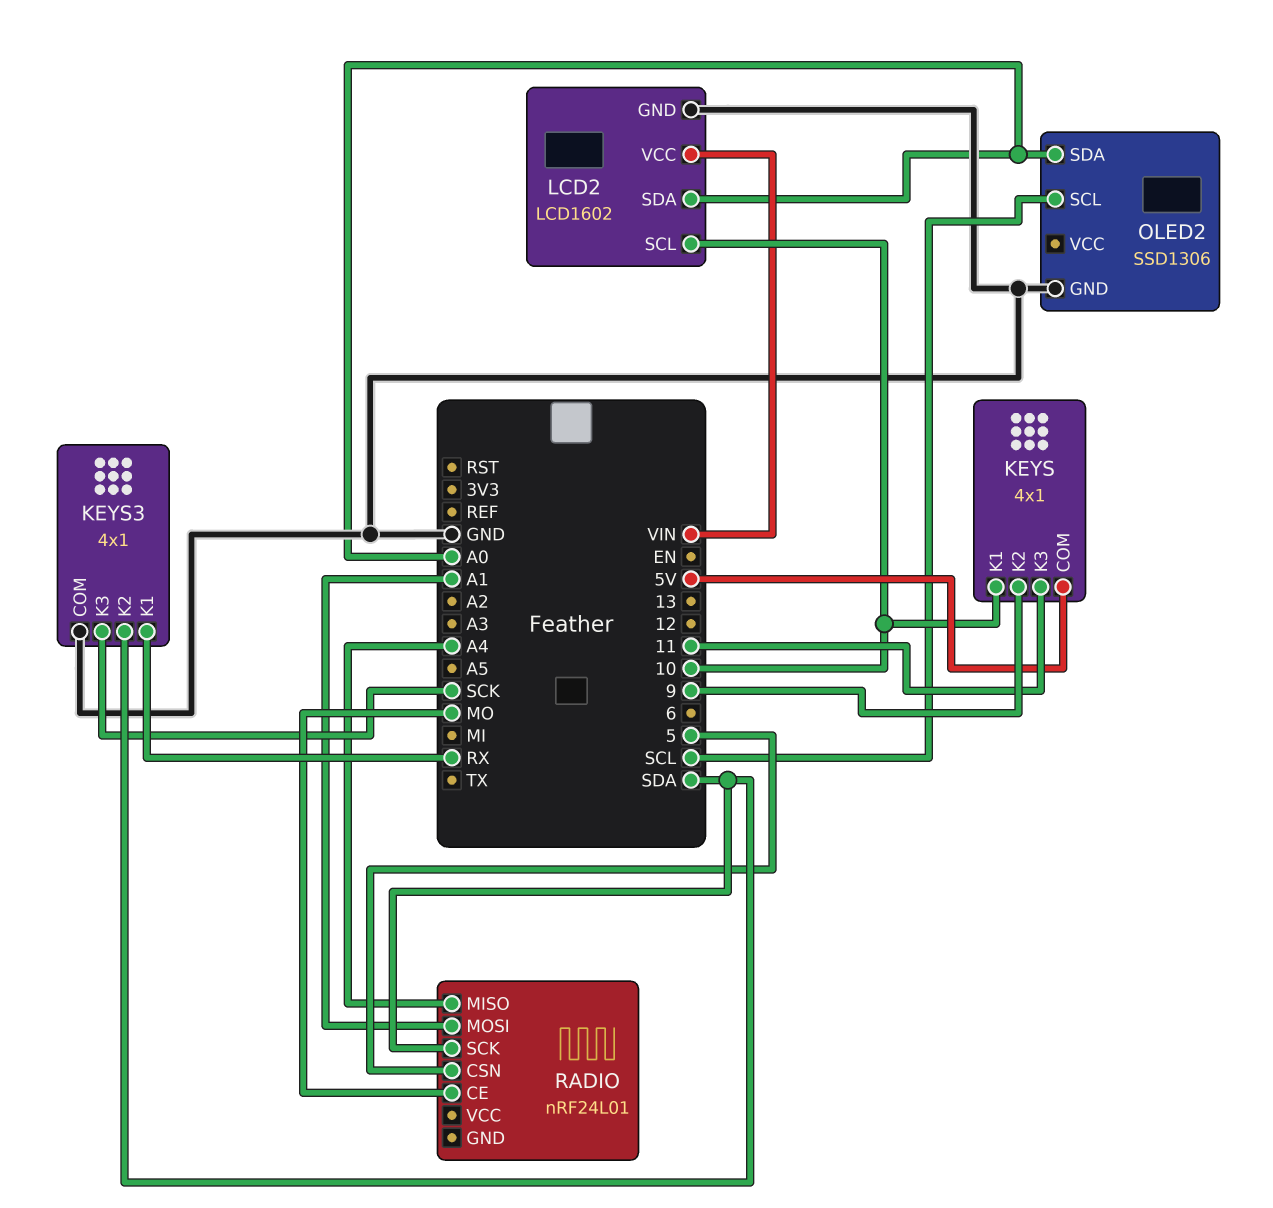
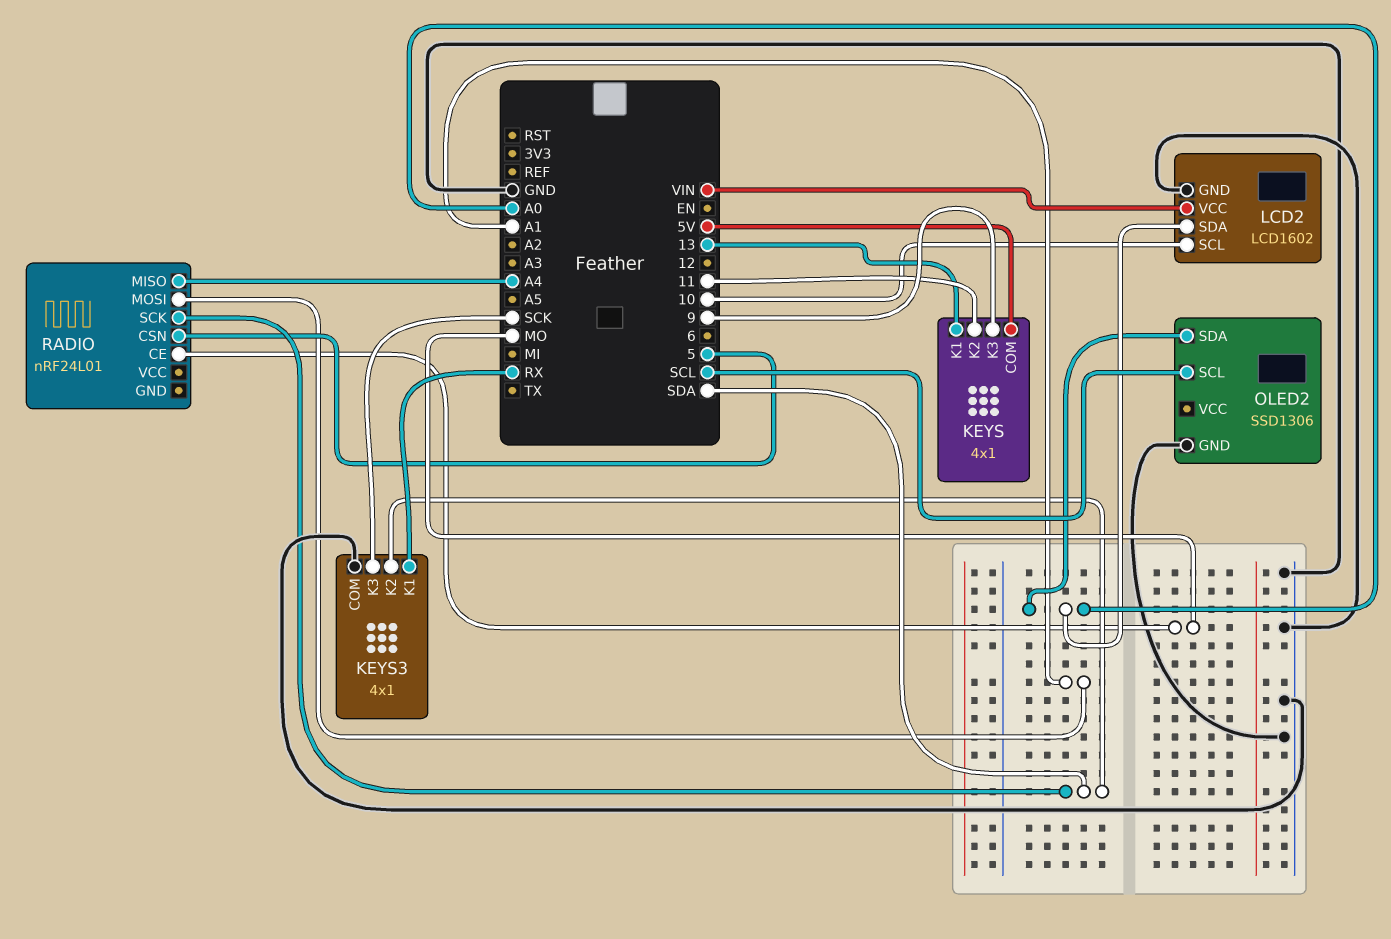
KEYS pin K1: 10 -> 13
KEYS pin K2: 9 -> 11
KEYS pin K3: 11 -> 9

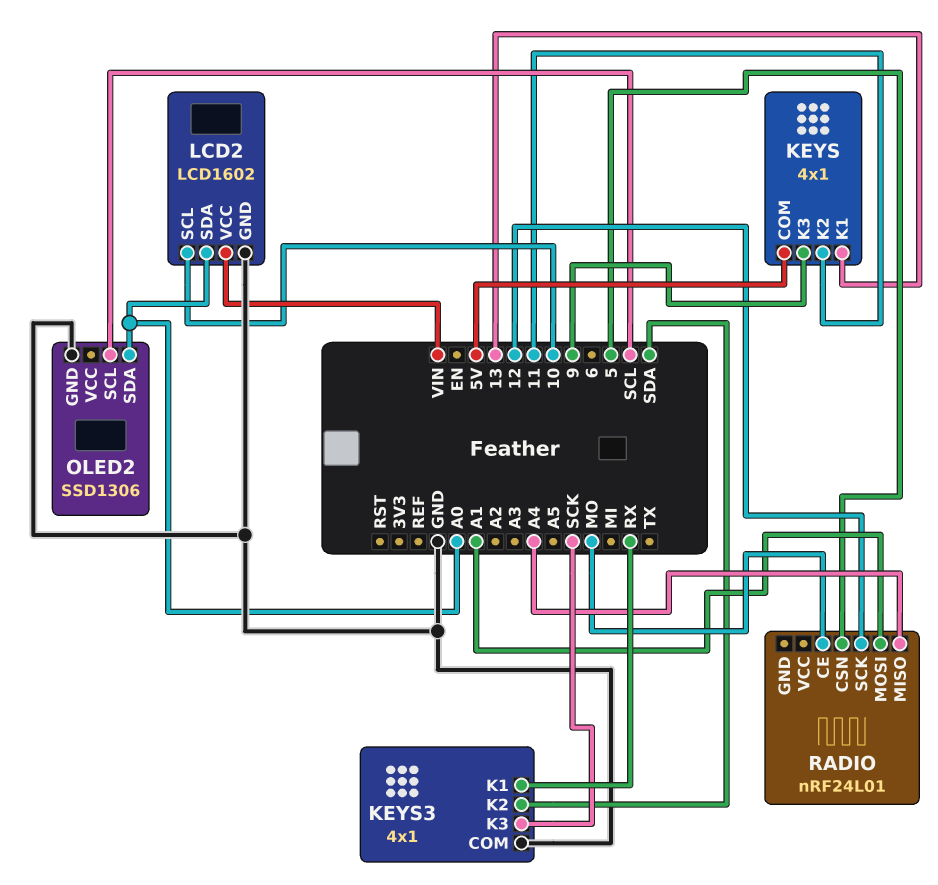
RADIO pin SCK: SDA -> 12

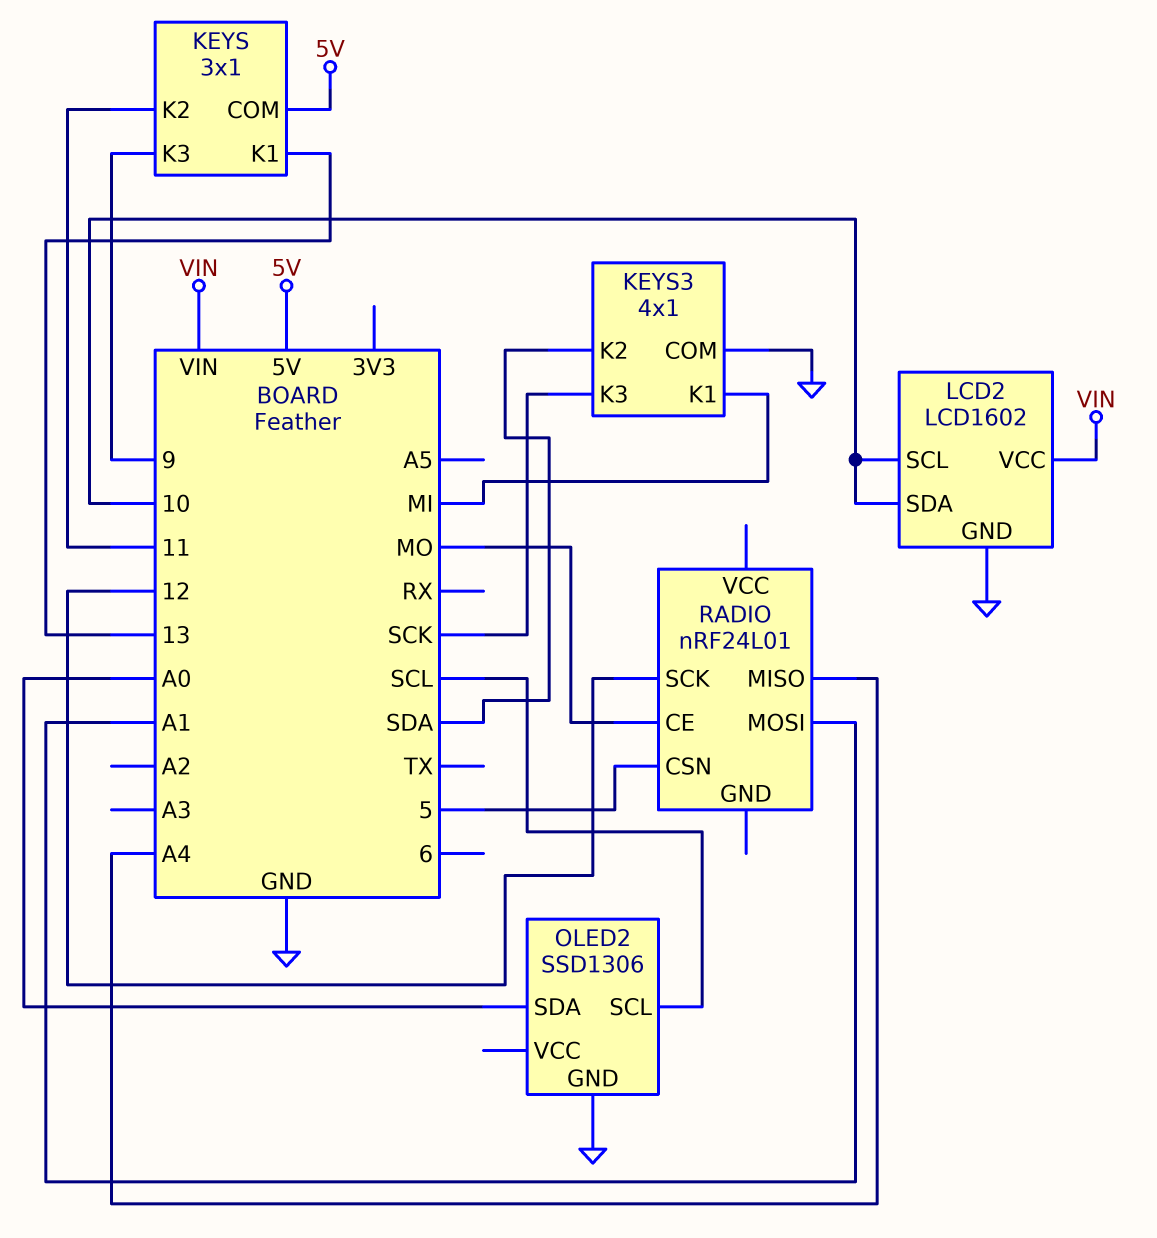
KEYS: 4x1 -> 3x1
KEYS3 pin K1: RX -> MI
LCD2 pin SDA: A0 -> 10

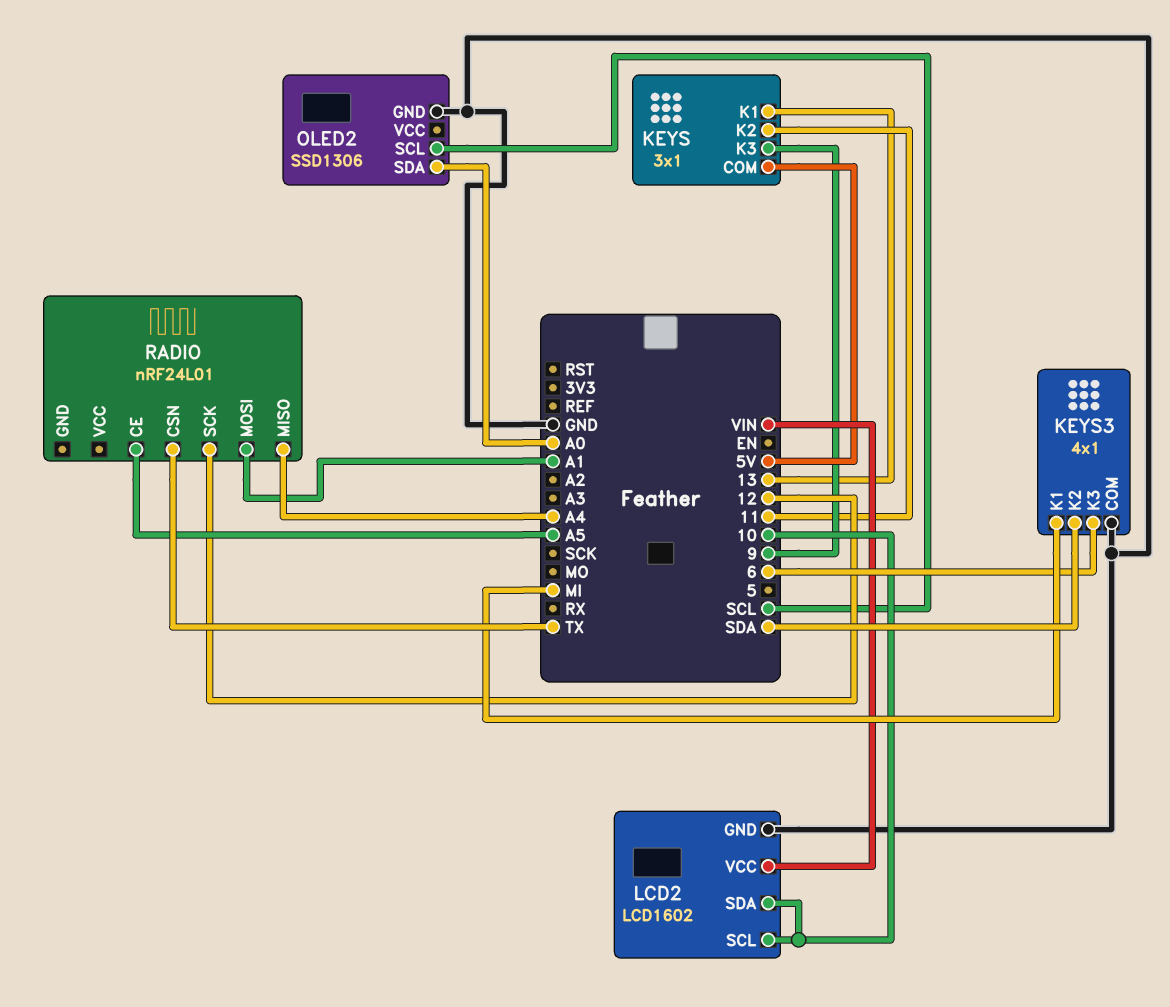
KEYS3 pin K3: SCK -> 6
RADIO pin CE: MO -> A5
RADIO pin CSN: 5 -> TX

